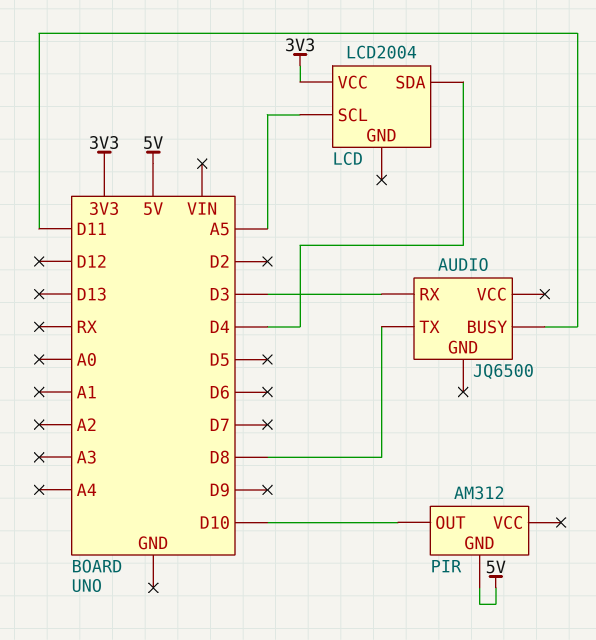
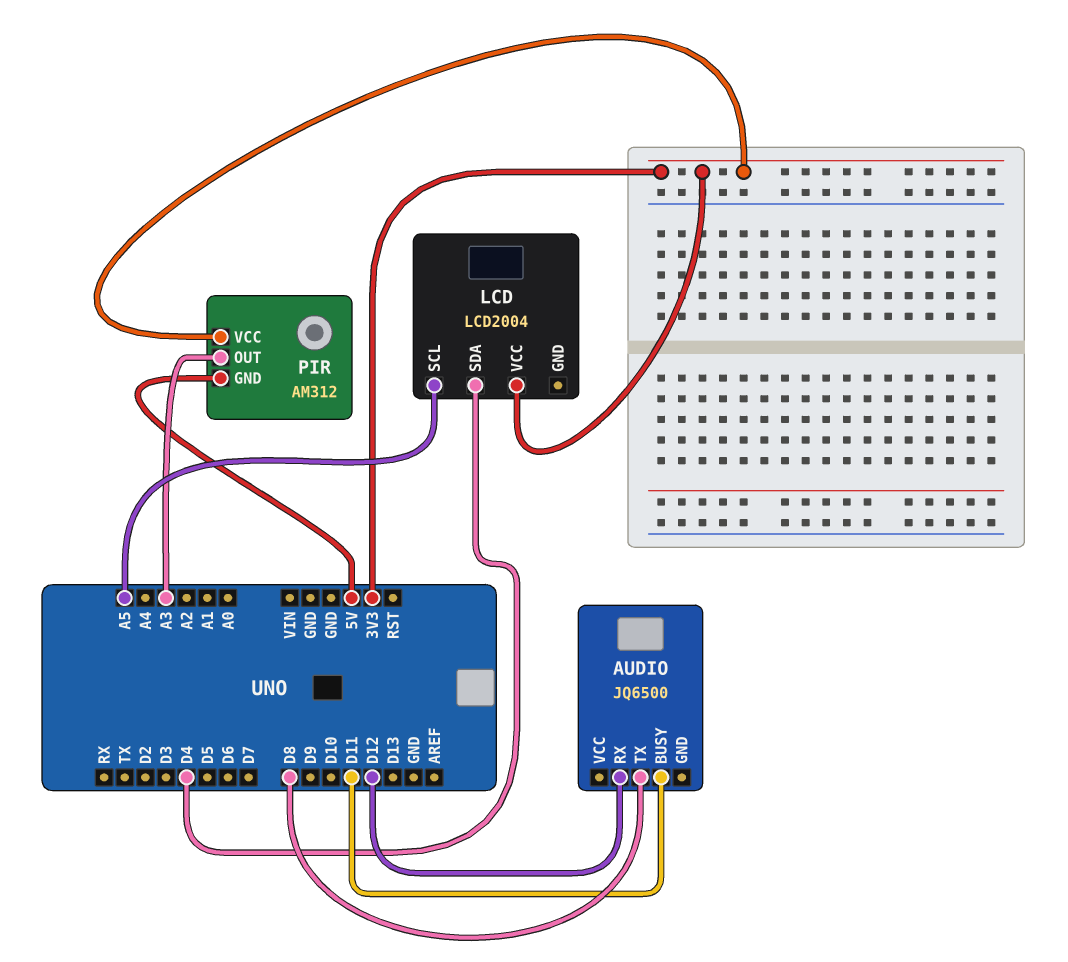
AUDIO pin RX: D3 -> D12
PIR pin OUT: D10 -> A3
PIR pin VCC: none -> 3V3

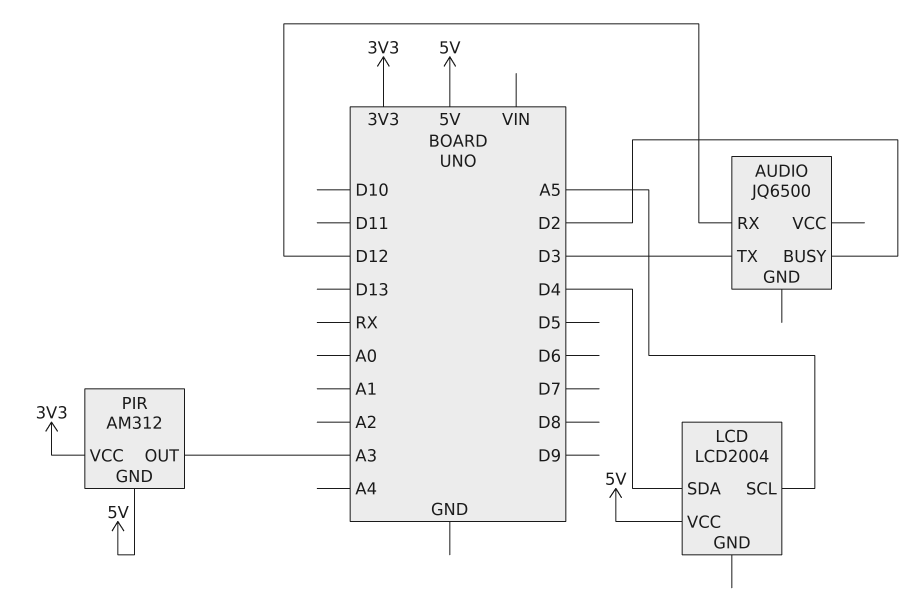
AUDIO pin BUSY: D11 -> D2
AUDIO pin TX: D8 -> D3
LCD pin VCC: 3V3 -> 5V

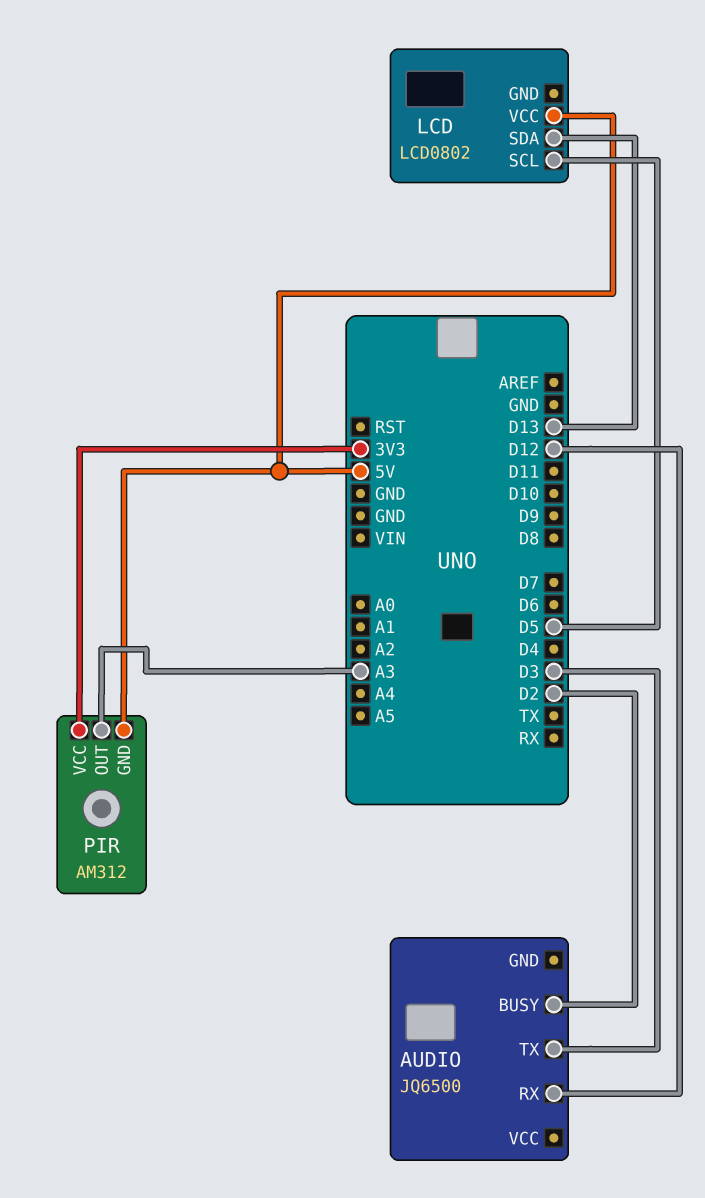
LCD: LCD2004 -> LCD0802
LCD pin SCL: A5 -> D5
LCD pin SDA: D4 -> D13

